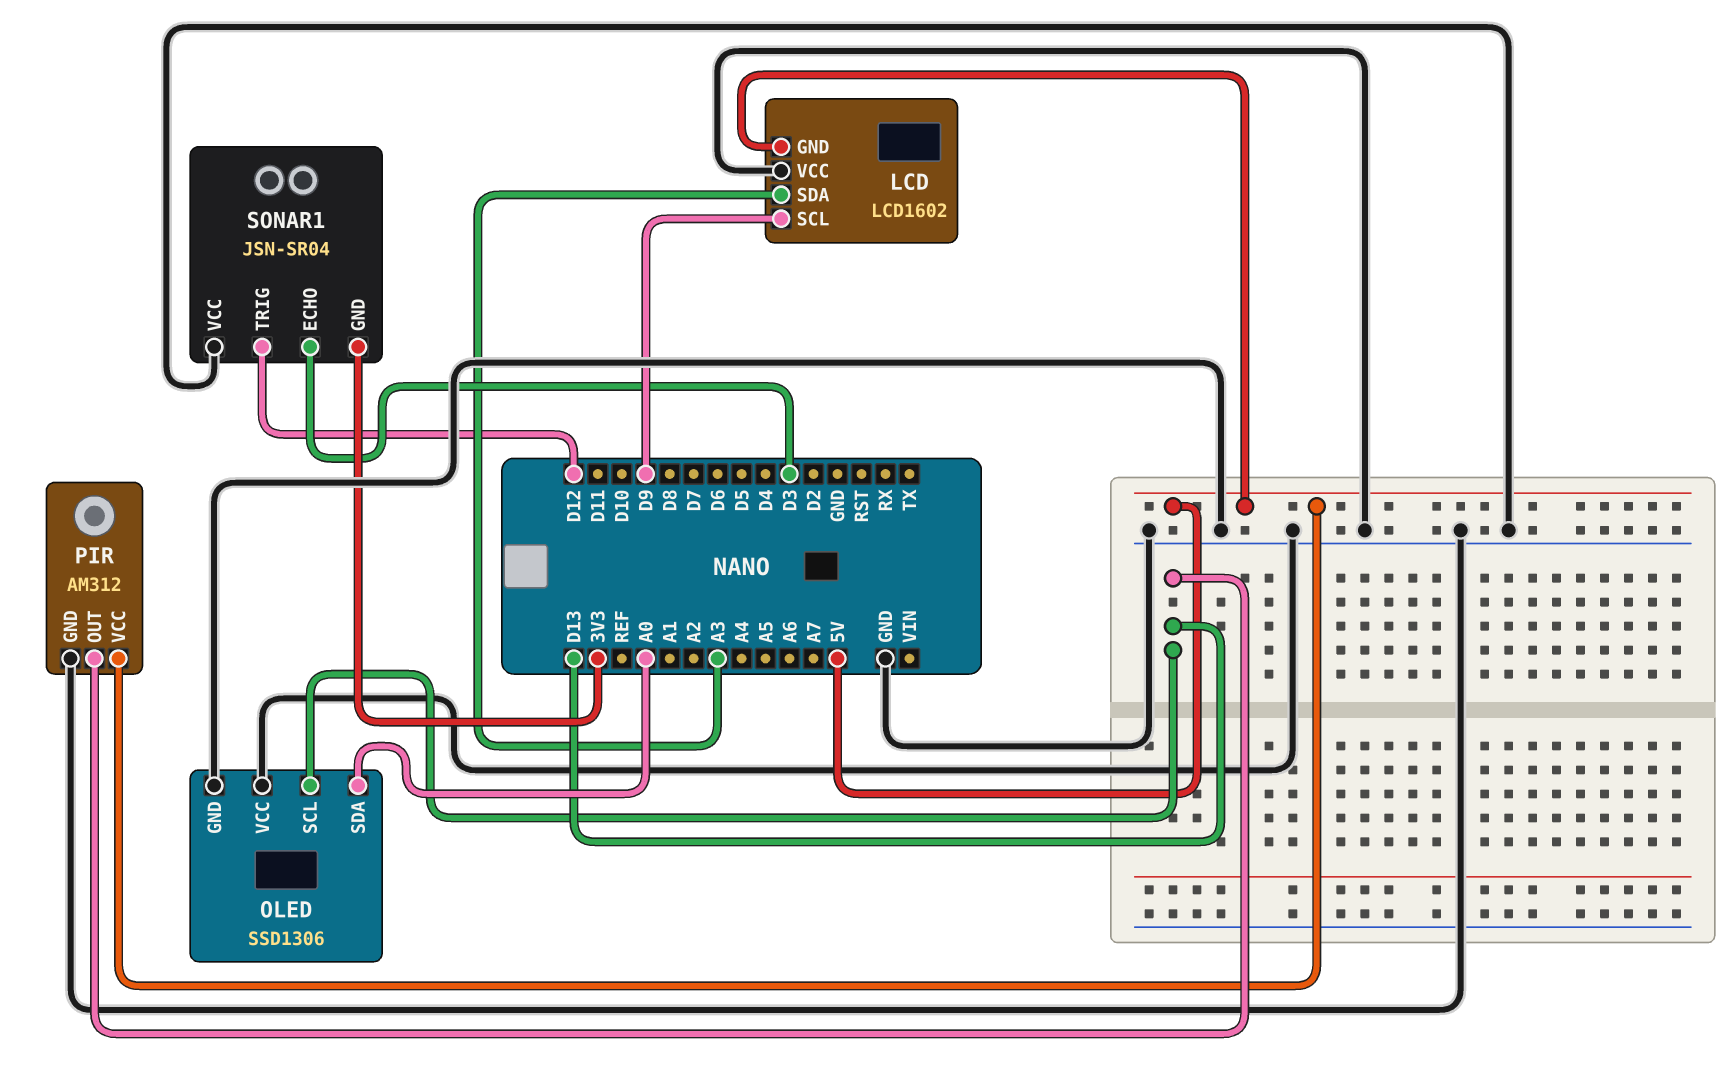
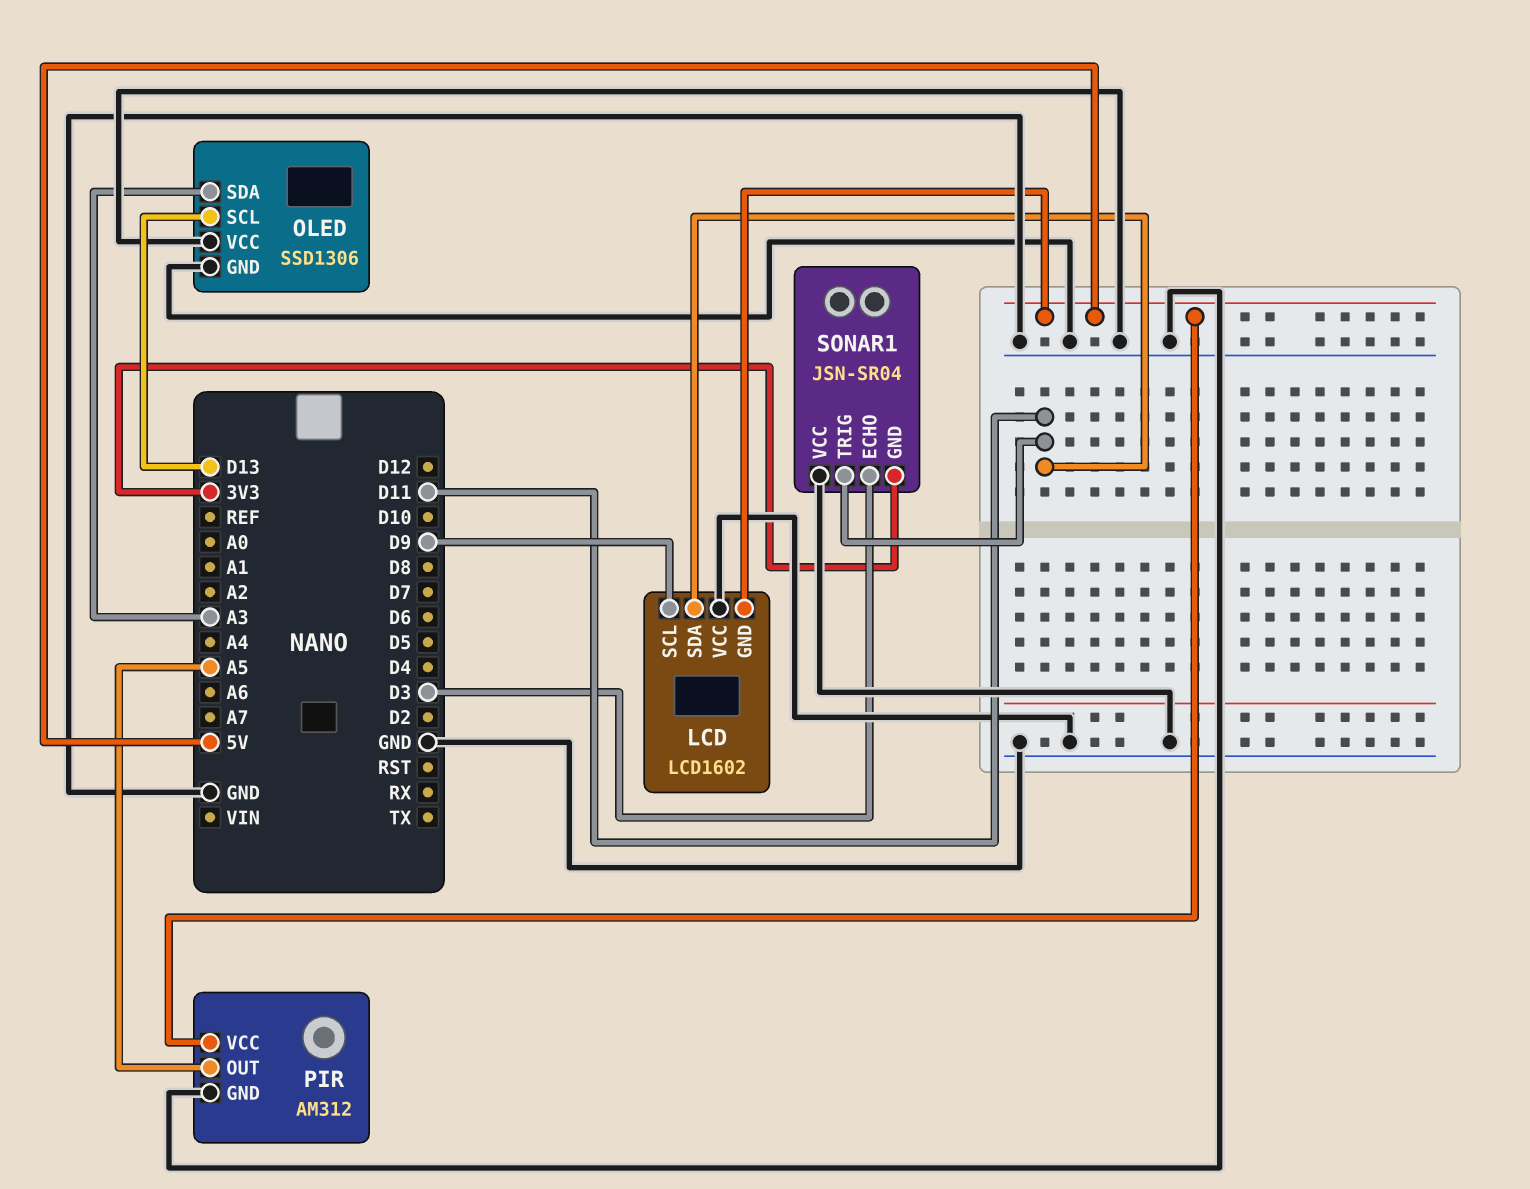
LCD pin SDA: A3 -> D11
OLED pin SDA: A0 -> A3
PIR pin OUT: D13 -> A5
SONAR1 pin TRIG: D12 -> D11

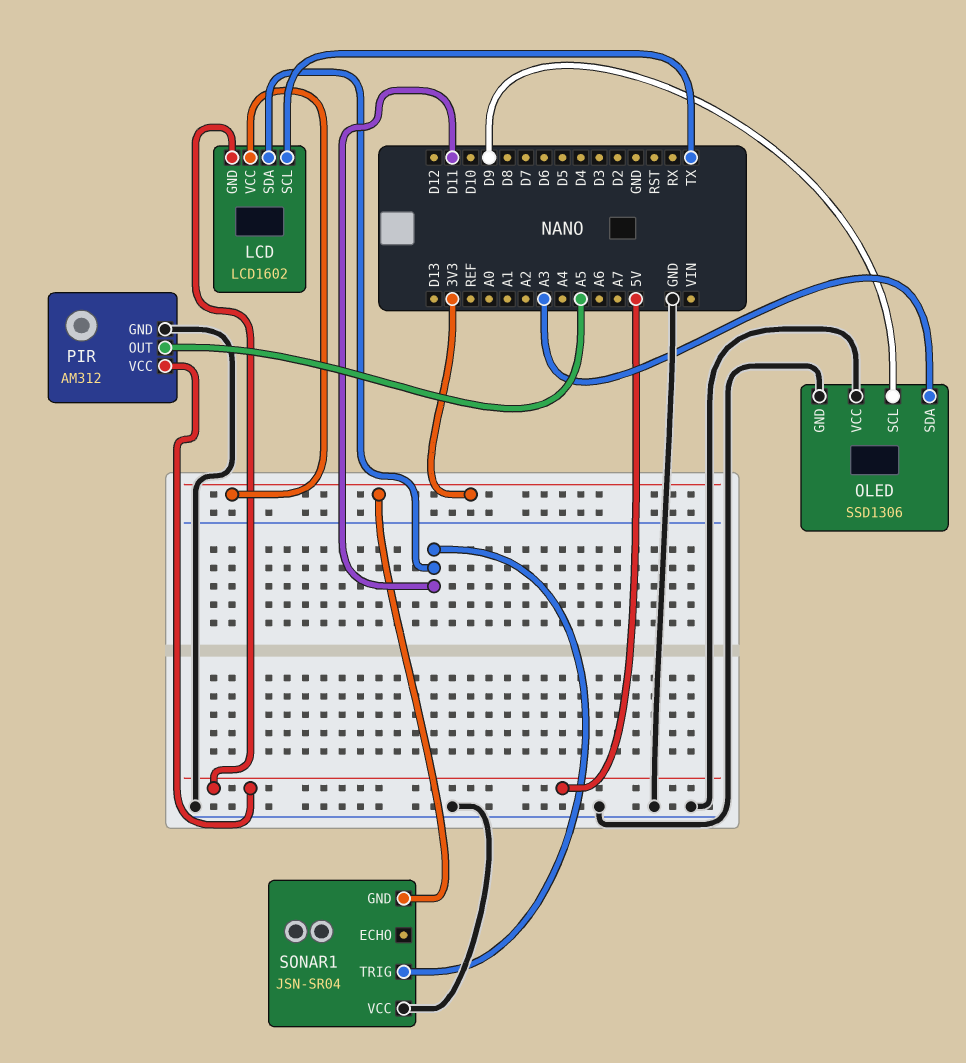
LCD pin SCL: D9 -> TX
LCD pin VCC: GND -> 3V3
OLED pin SCL: D13 -> D9
SONAR1 pin ECHO: D3 -> none

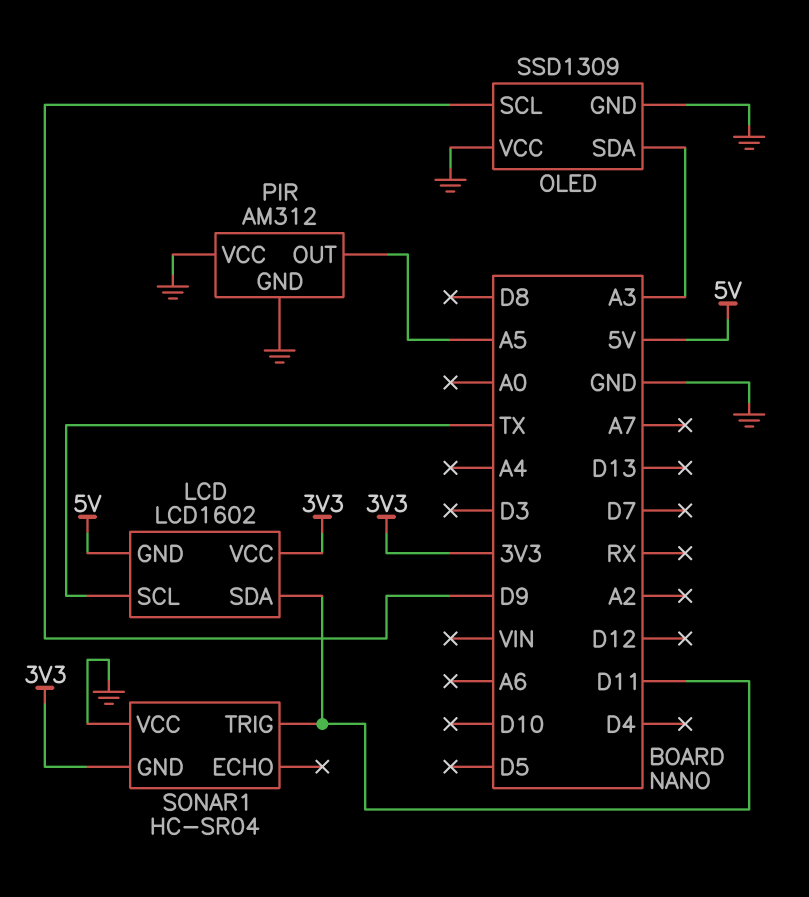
OLED: SSD1306 -> SSD1309
PIR pin VCC: 5V -> GND
SONAR1: JSN-SR04 -> HC-SR04

